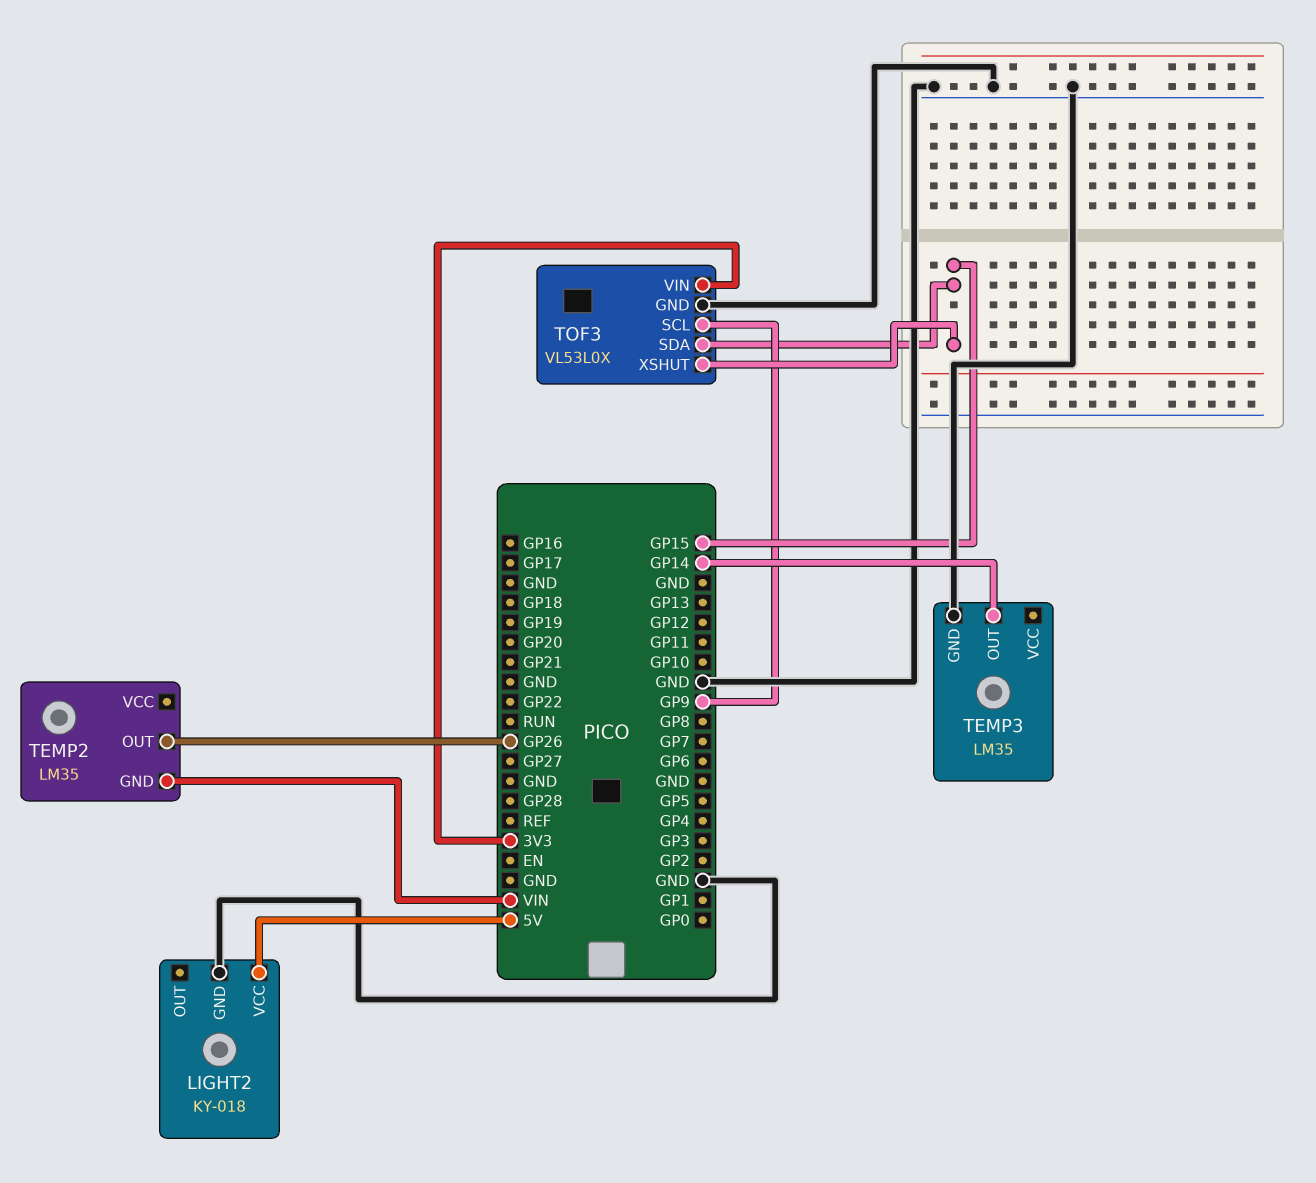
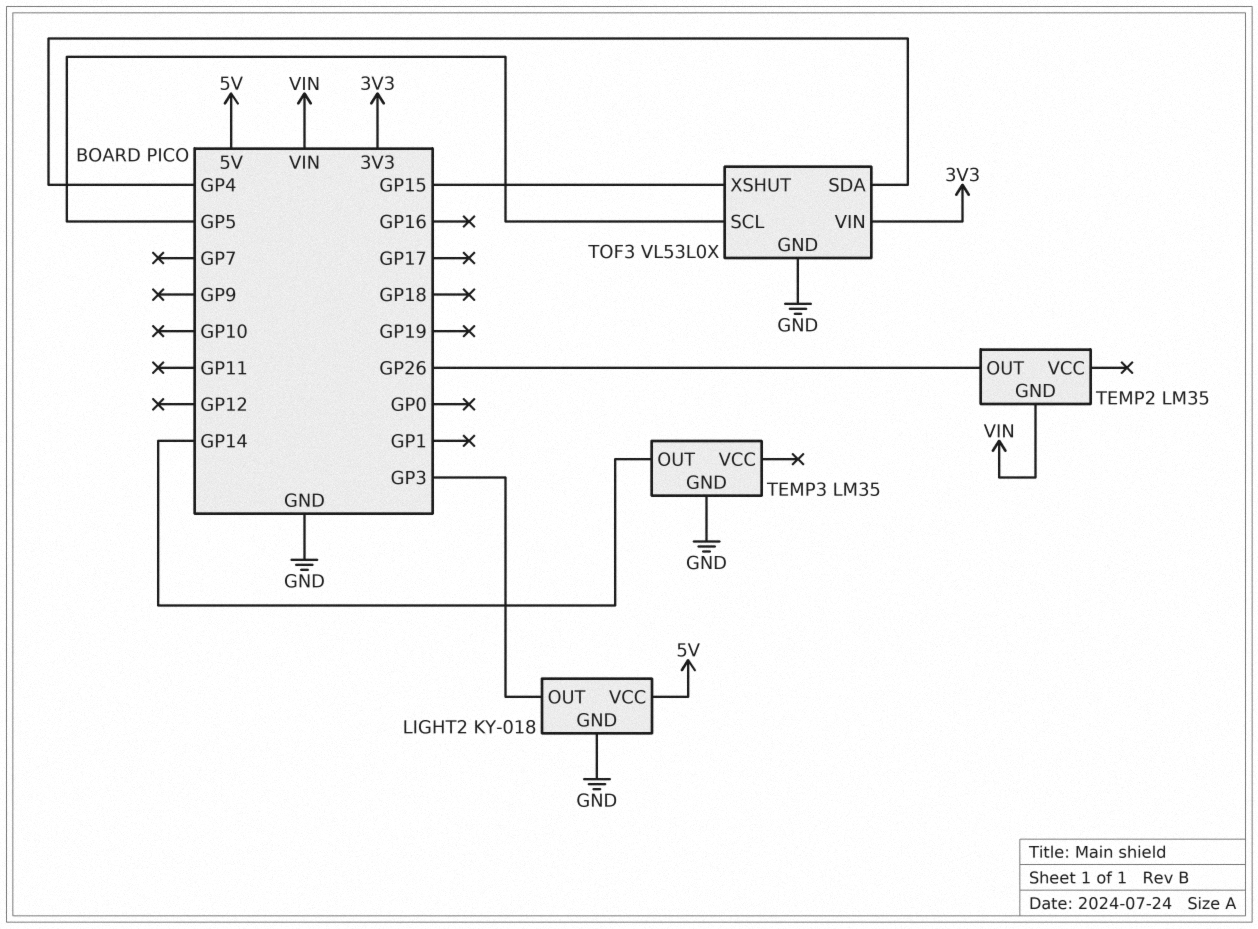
LIGHT2 pin OUT: none -> GP3
TOF3 pin SCL: GP9 -> GP5
TOF3 pin SDA: GP15 -> GP4

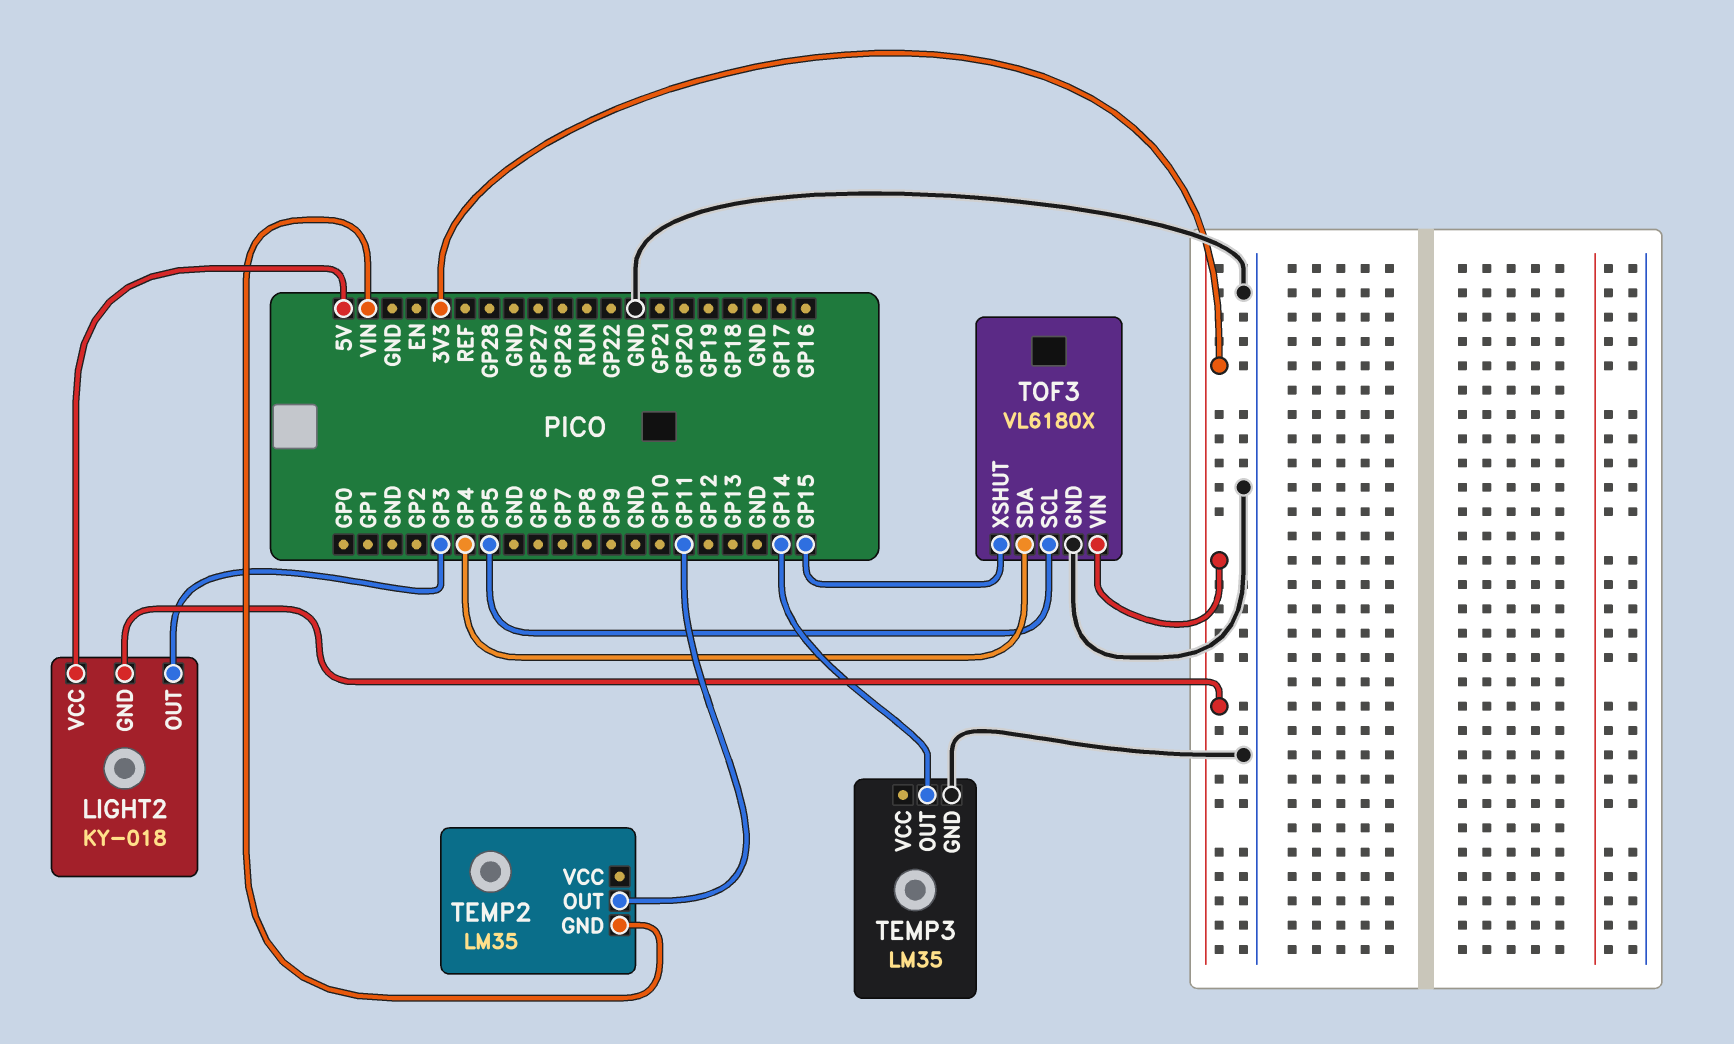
LIGHT2 pin GND: GND -> 3V3
TEMP2 pin OUT: GP26 -> GP11
TOF3: VL53L0X -> VL6180X

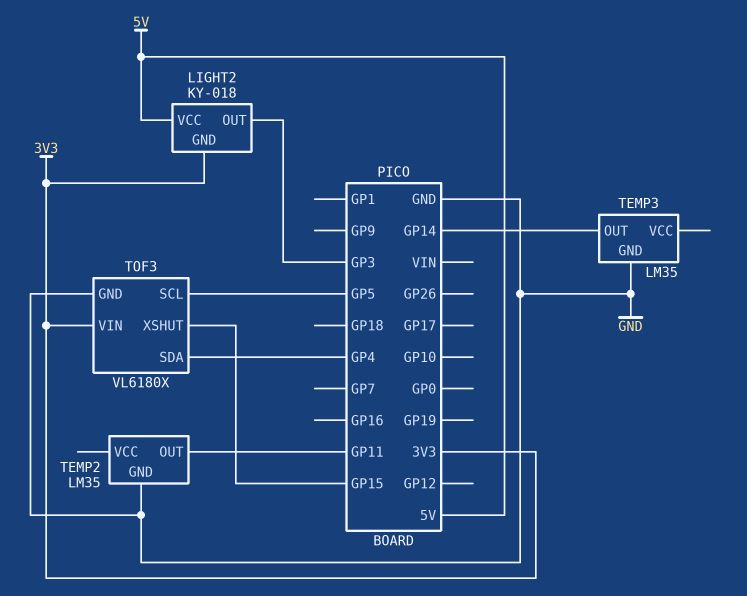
TEMP2 pin GND: VIN -> GND

